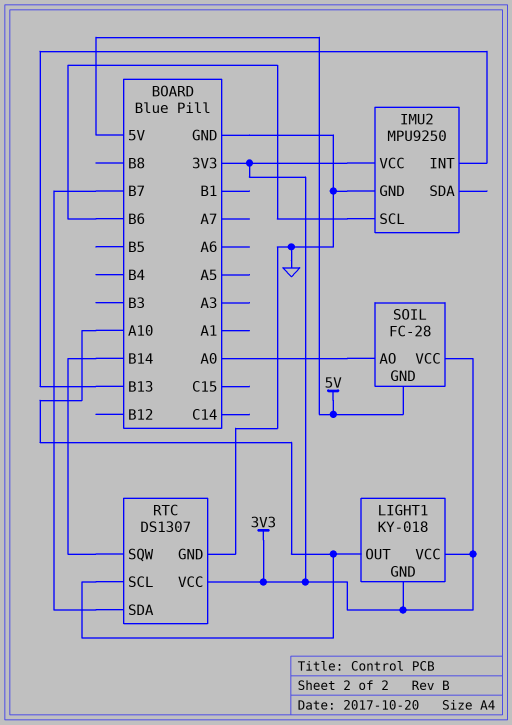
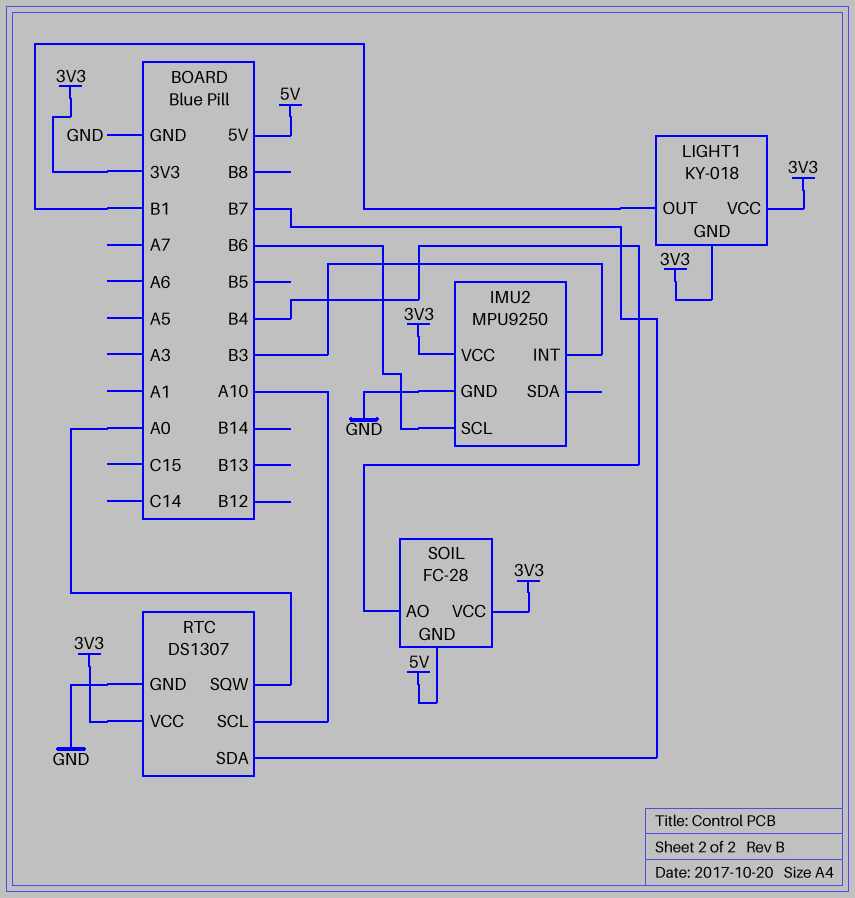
IMU2 pin INT: B13 -> B3
LIGHT1 pin OUT: A10 -> B1
RTC pin SQW: B14 -> A0
SOIL pin AO: A0 -> B4

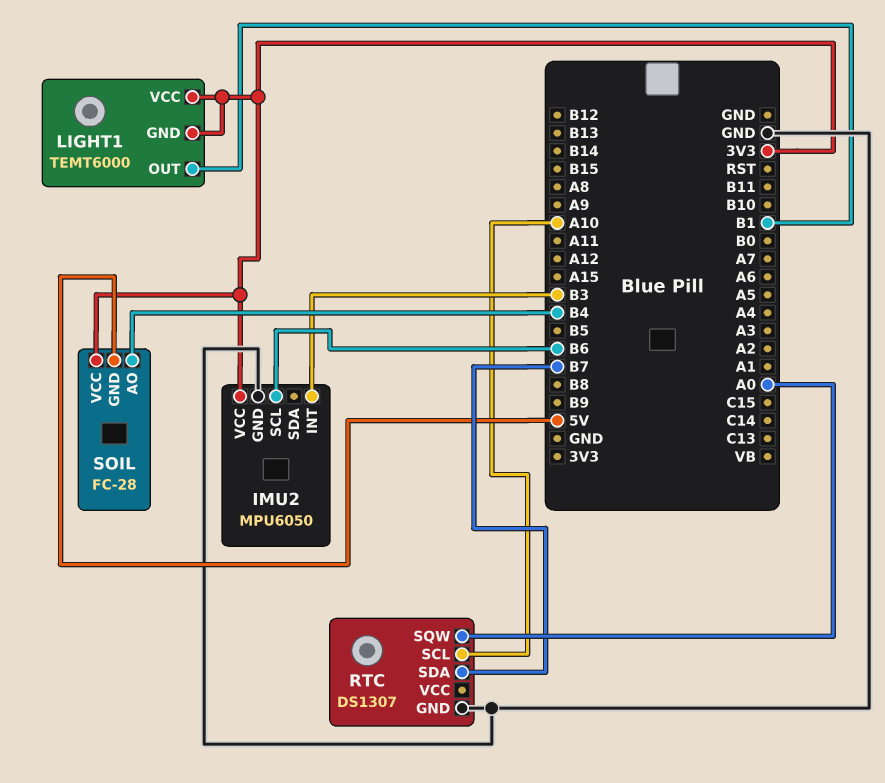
IMU2: MPU9250 -> MPU6050
LIGHT1: KY-018 -> TEMT6000
RTC pin VCC: 3V3 -> none

